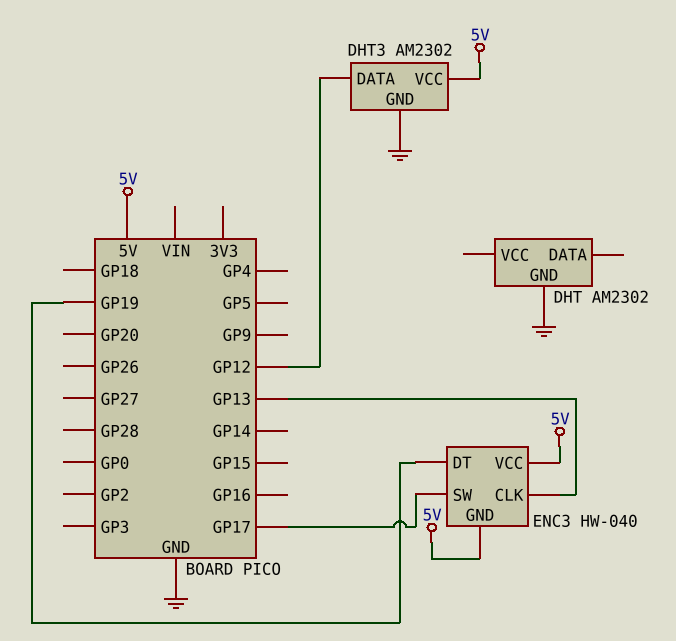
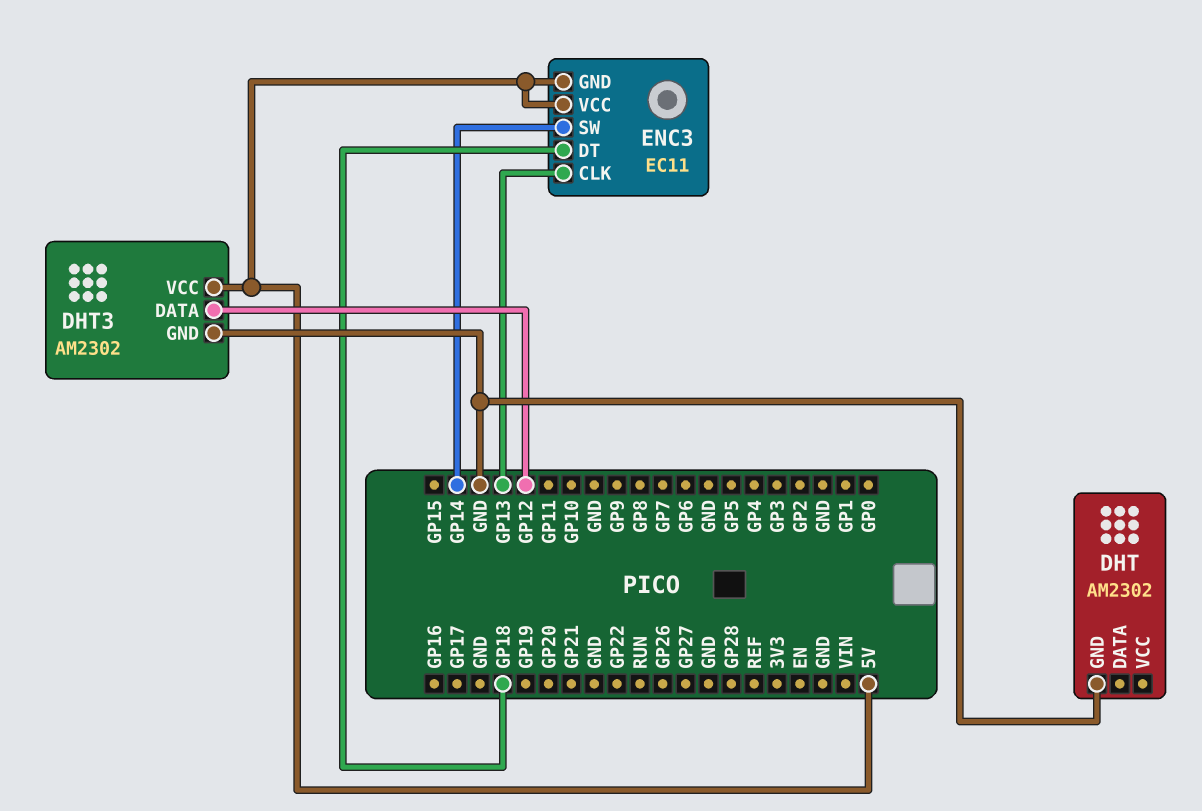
ENC3: HW-040 -> EC11
ENC3 pin DT: GP19 -> GP18
ENC3 pin SW: GP17 -> GP14

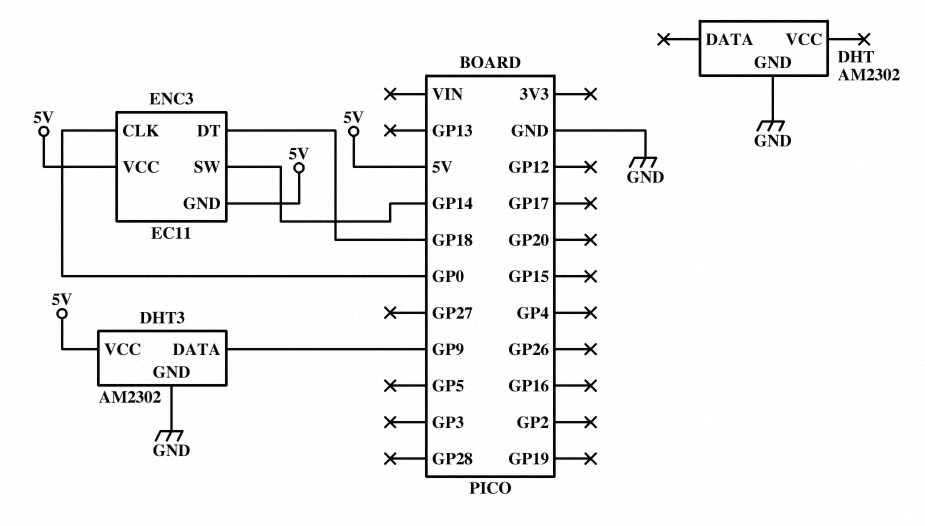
DHT3 pin DATA: GP12 -> GP9
ENC3 pin CLK: GP13 -> GP0

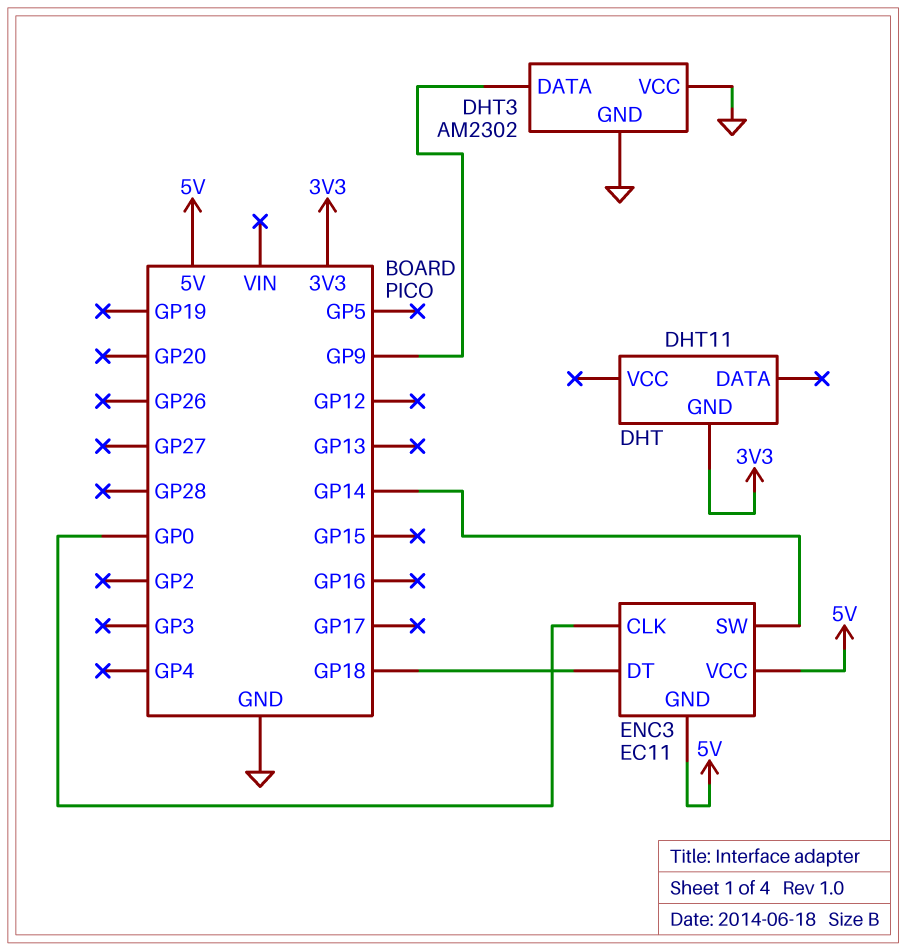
DHT: AM2302 -> DHT11
DHT pin GND: GND -> 3V3
DHT3 pin VCC: 5V -> GND

